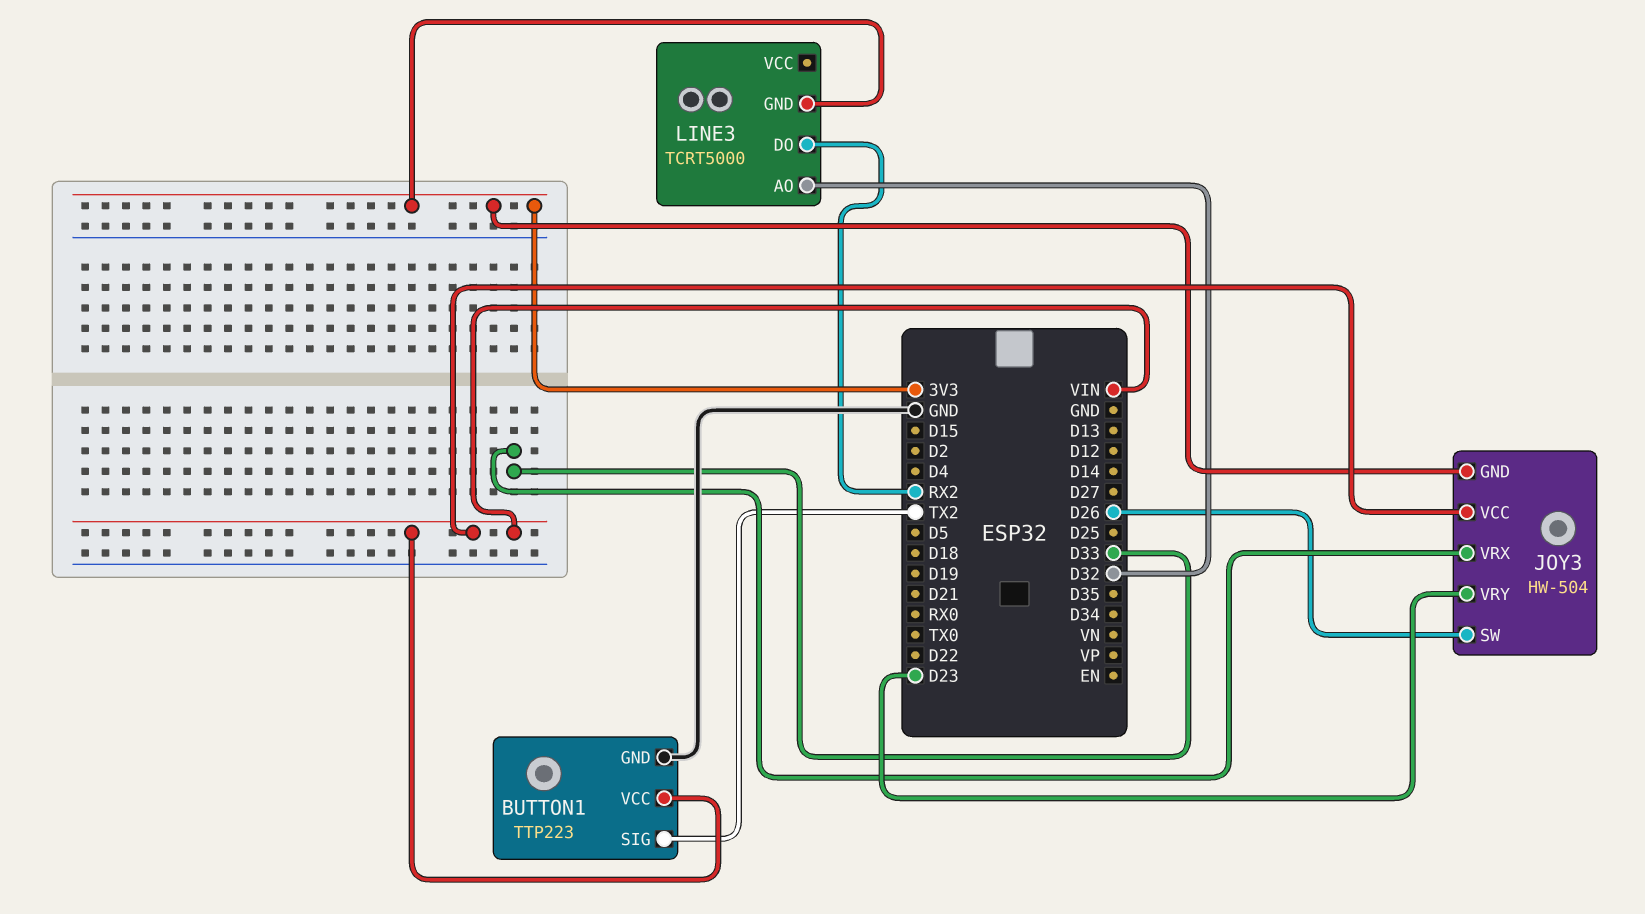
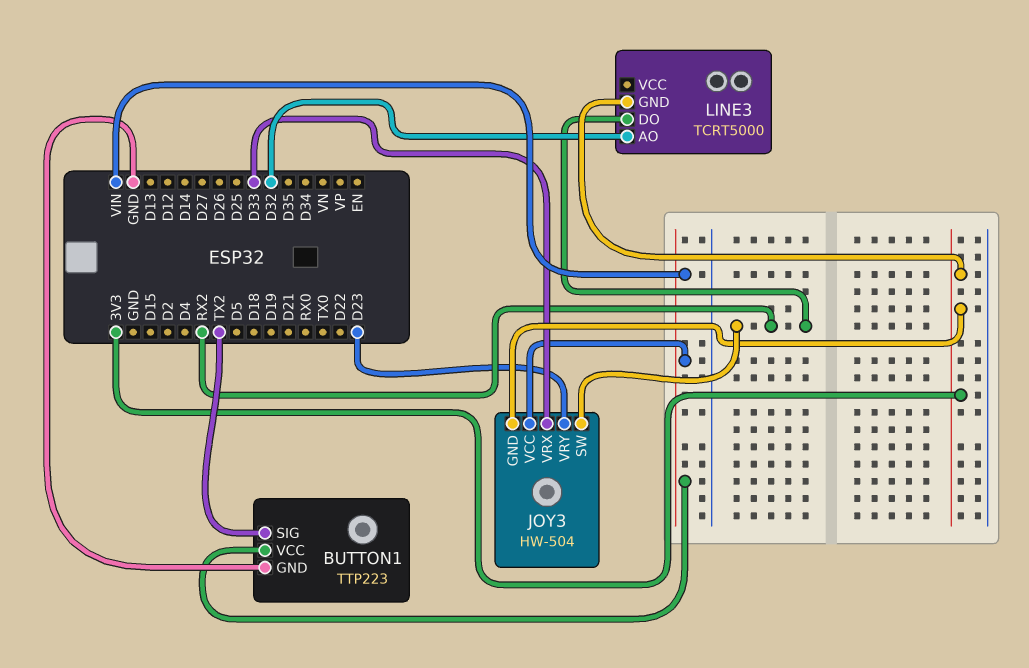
JOY3 pin SW: D26 -> RX2

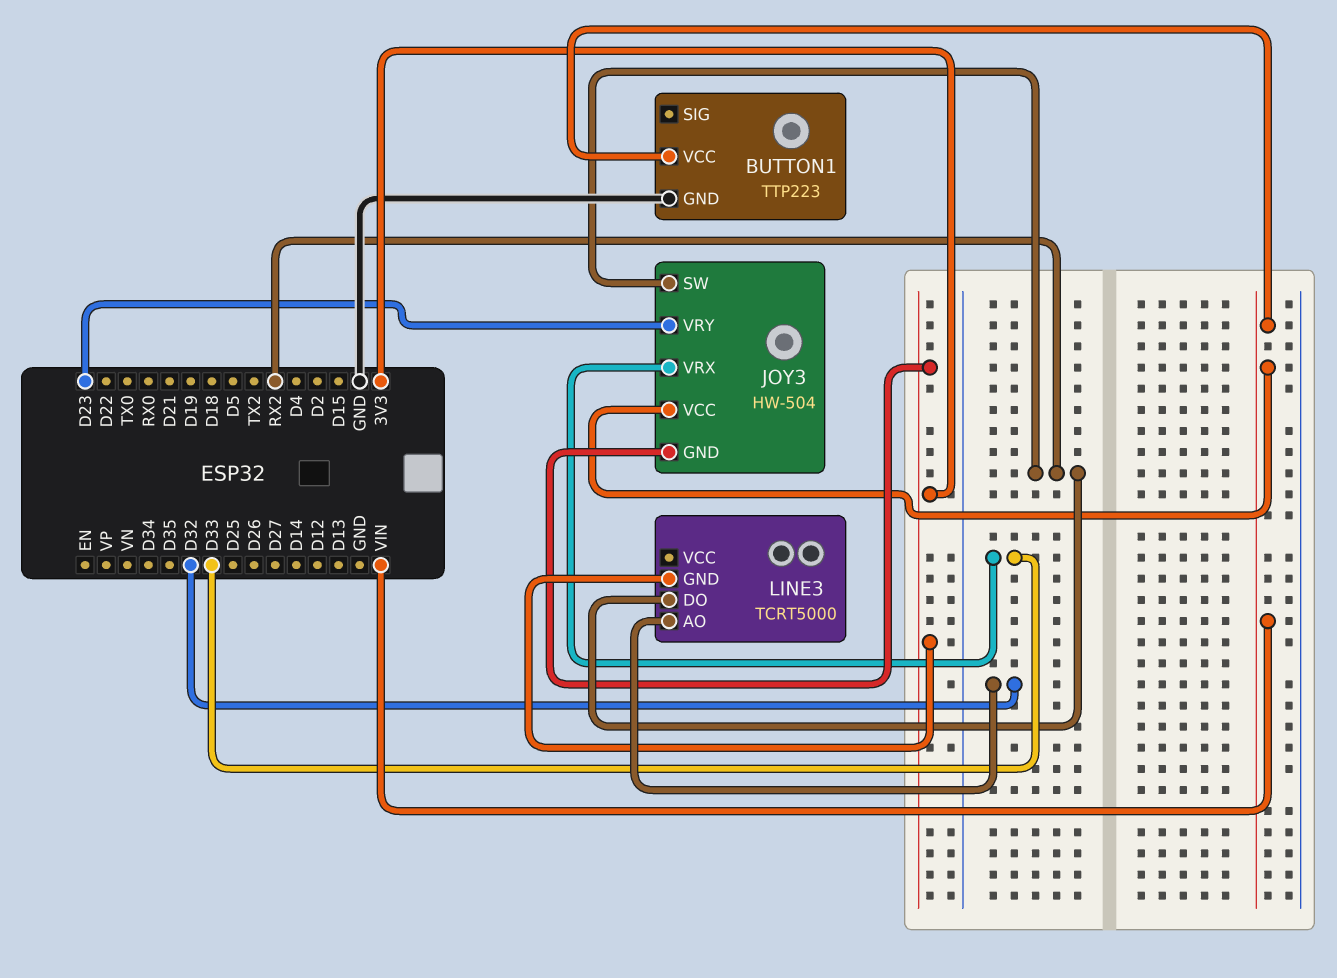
BUTTON1 pin SIG: TX2 -> none

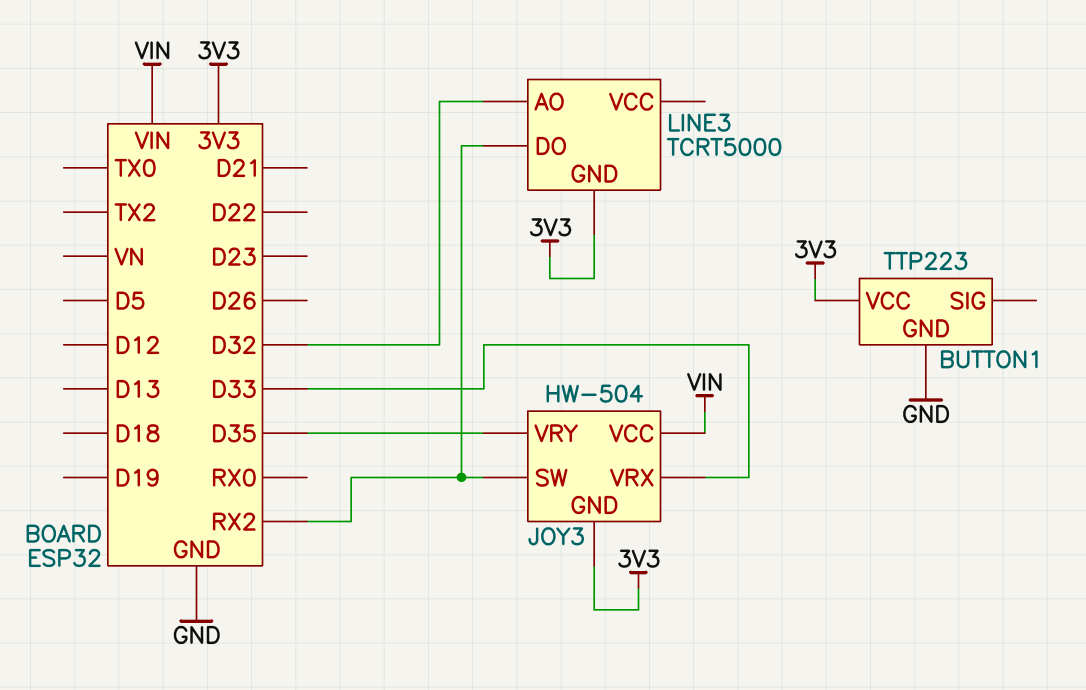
BUTTON1 pin VCC: VIN -> 3V3
JOY3 pin VRY: D23 -> D35

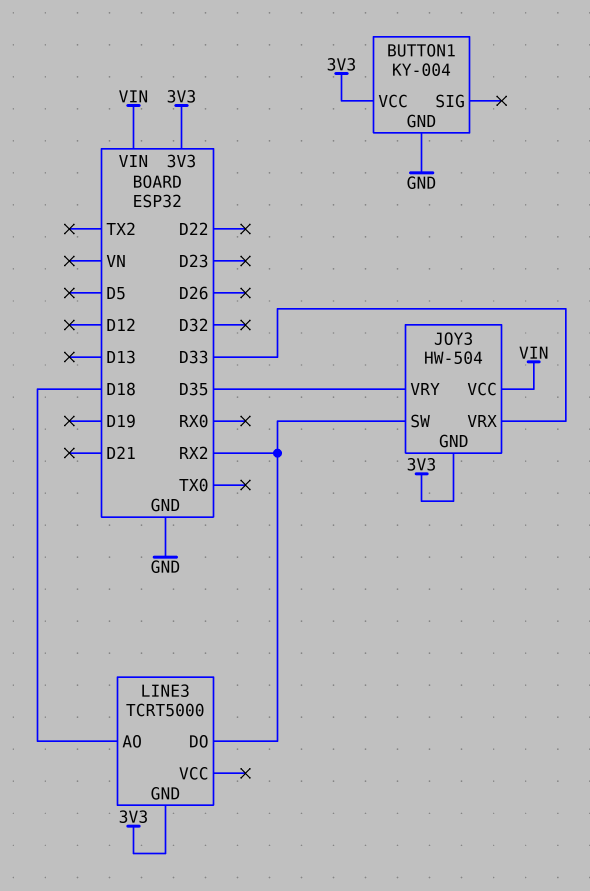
BUTTON1: TTP223 -> KY-004
LINE3 pin AO: D32 -> D18

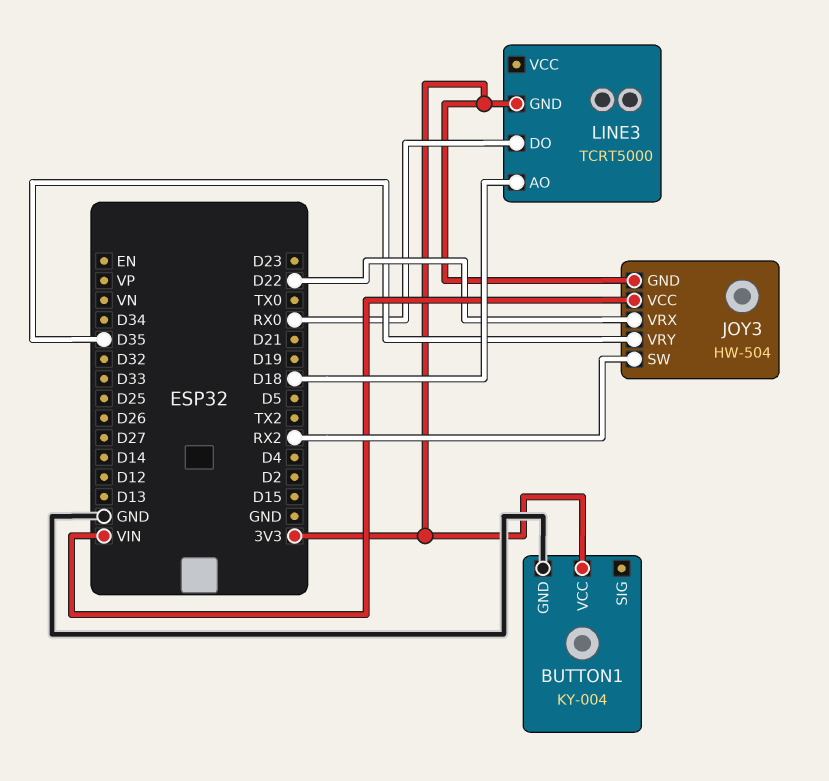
JOY3 pin VRX: D33 -> D22
LINE3 pin DO: RX2 -> RX0

